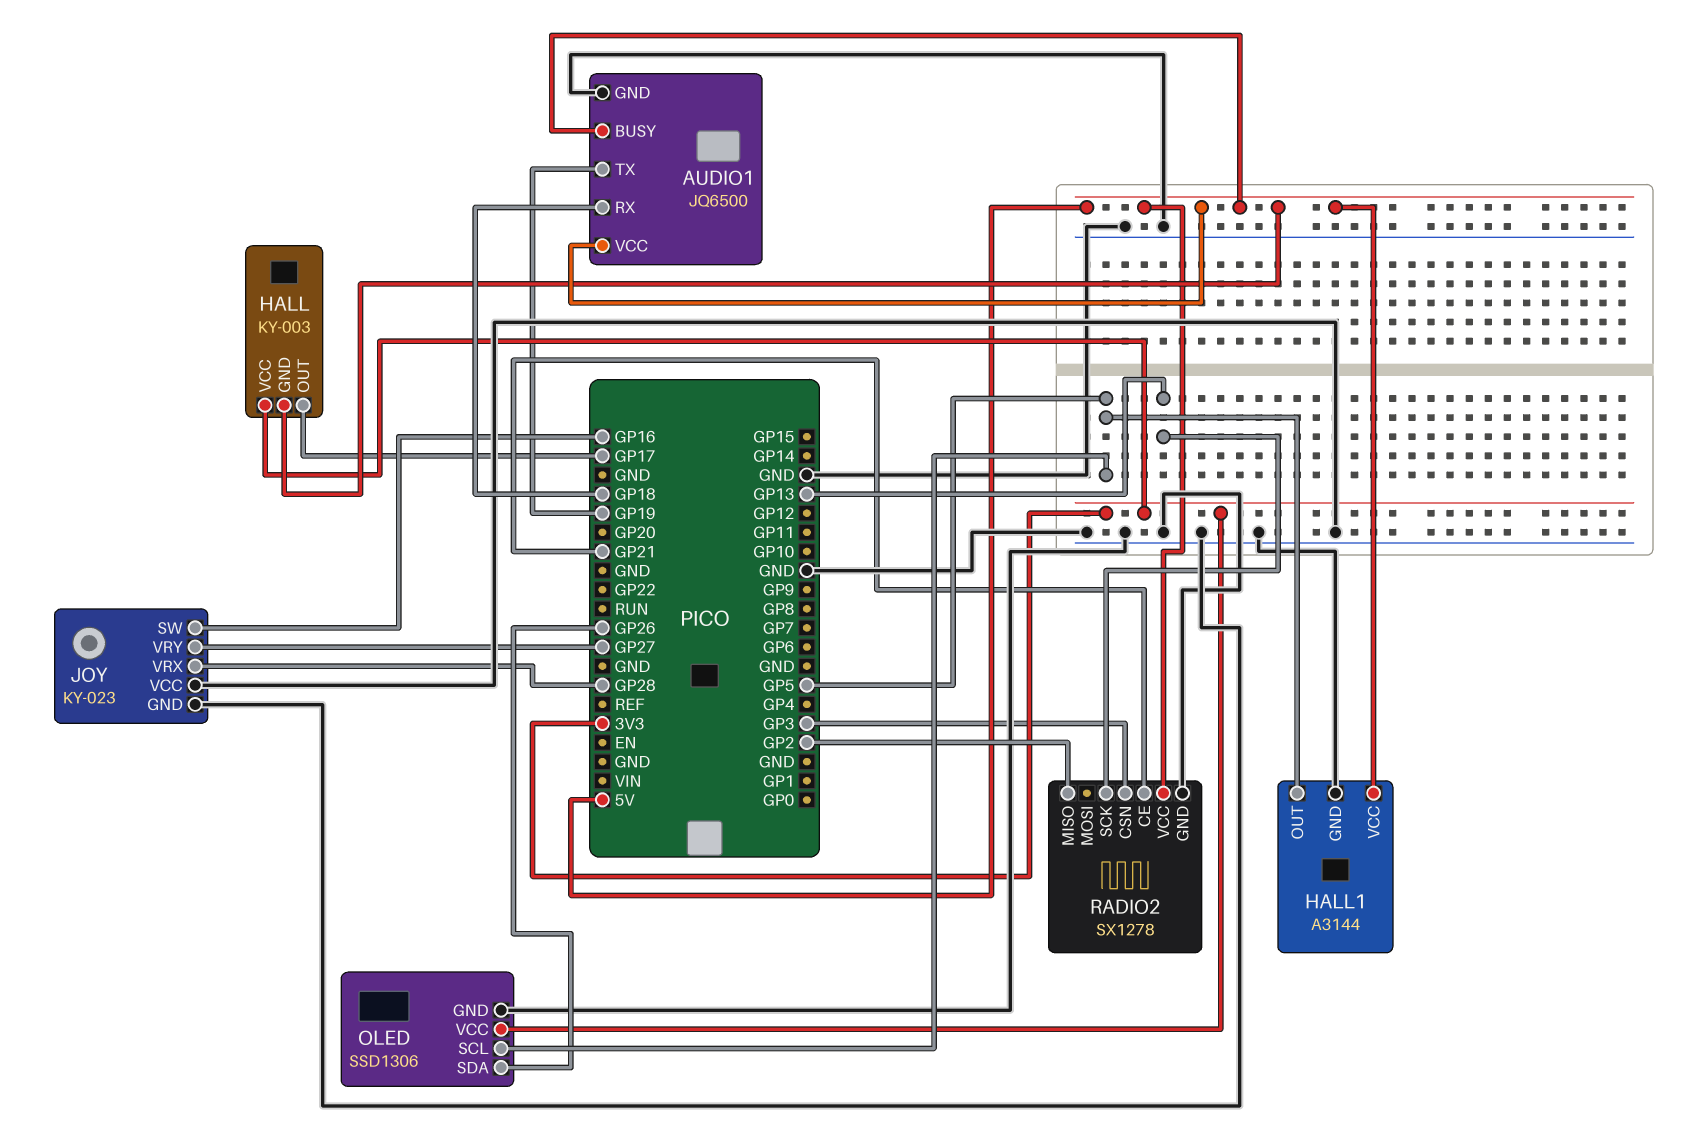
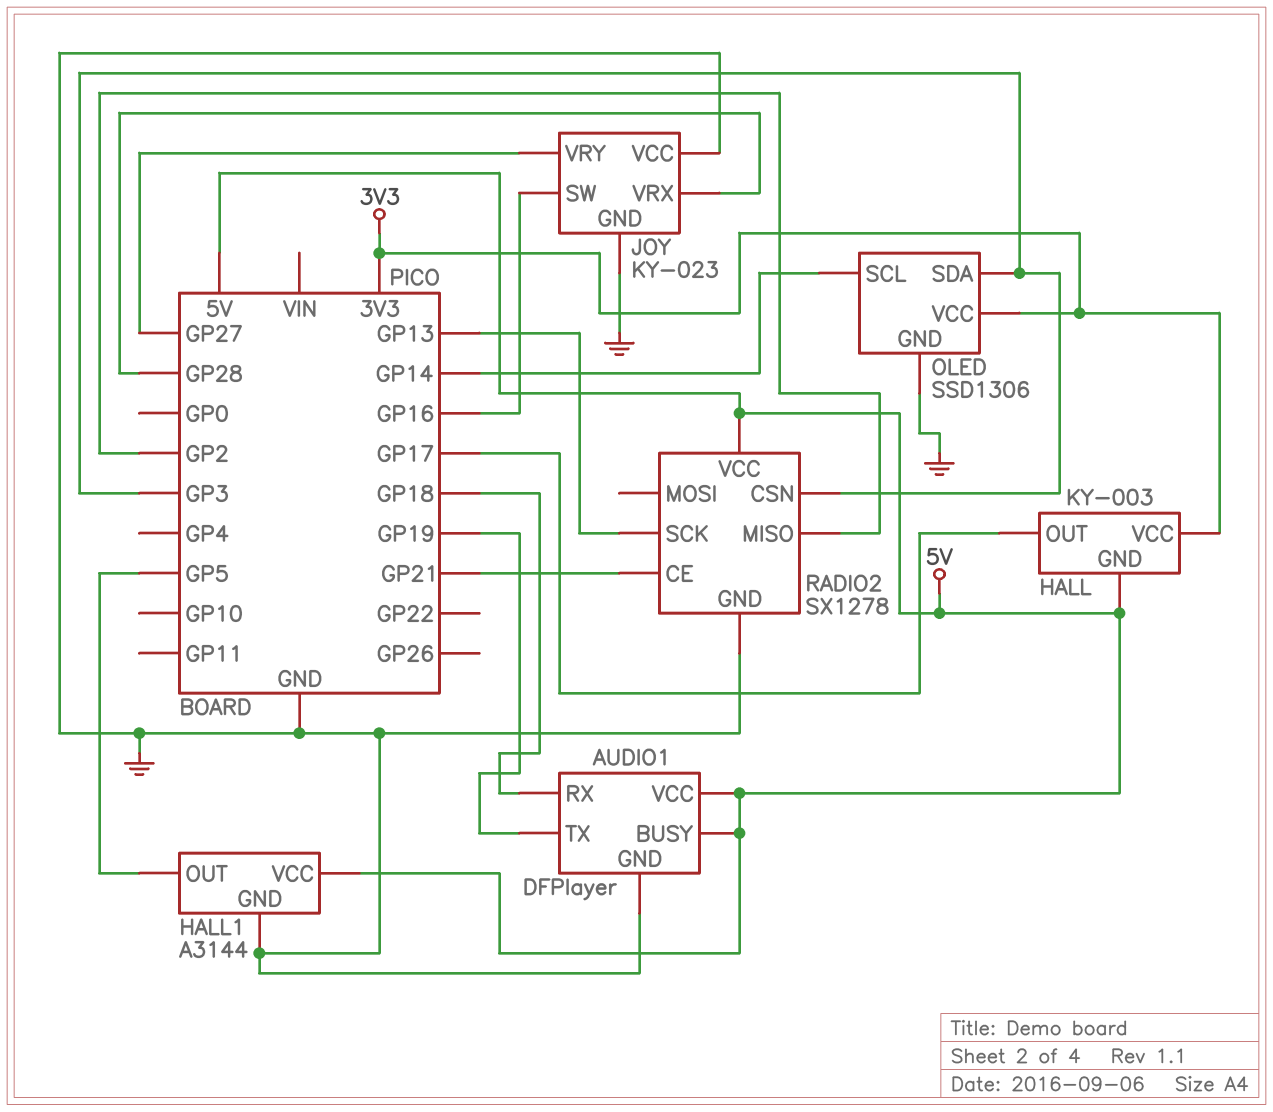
AUDIO1: JQ6500 -> DFPlayer
OLED pin SCL: GP5 -> GP14
OLED pin SDA: GP26 -> GP3

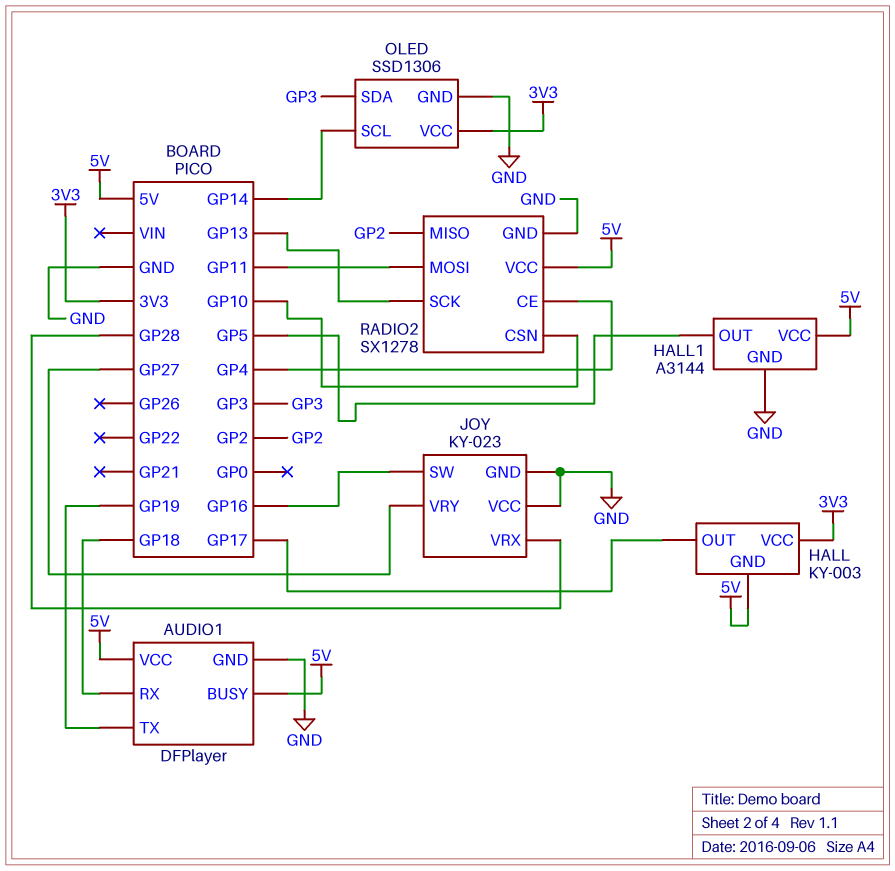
RADIO2 pin CE: GP21 -> GP4
RADIO2 pin CSN: GP3 -> GP10
RADIO2 pin MOSI: none -> GP11

